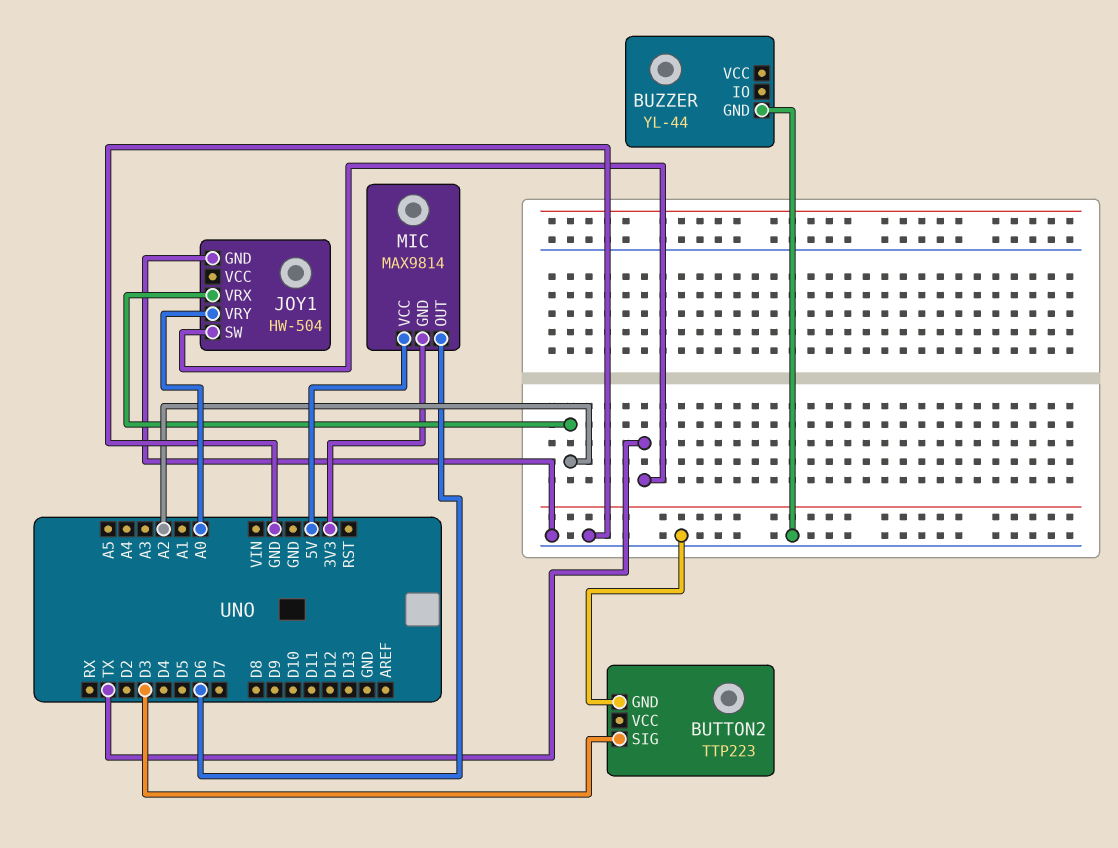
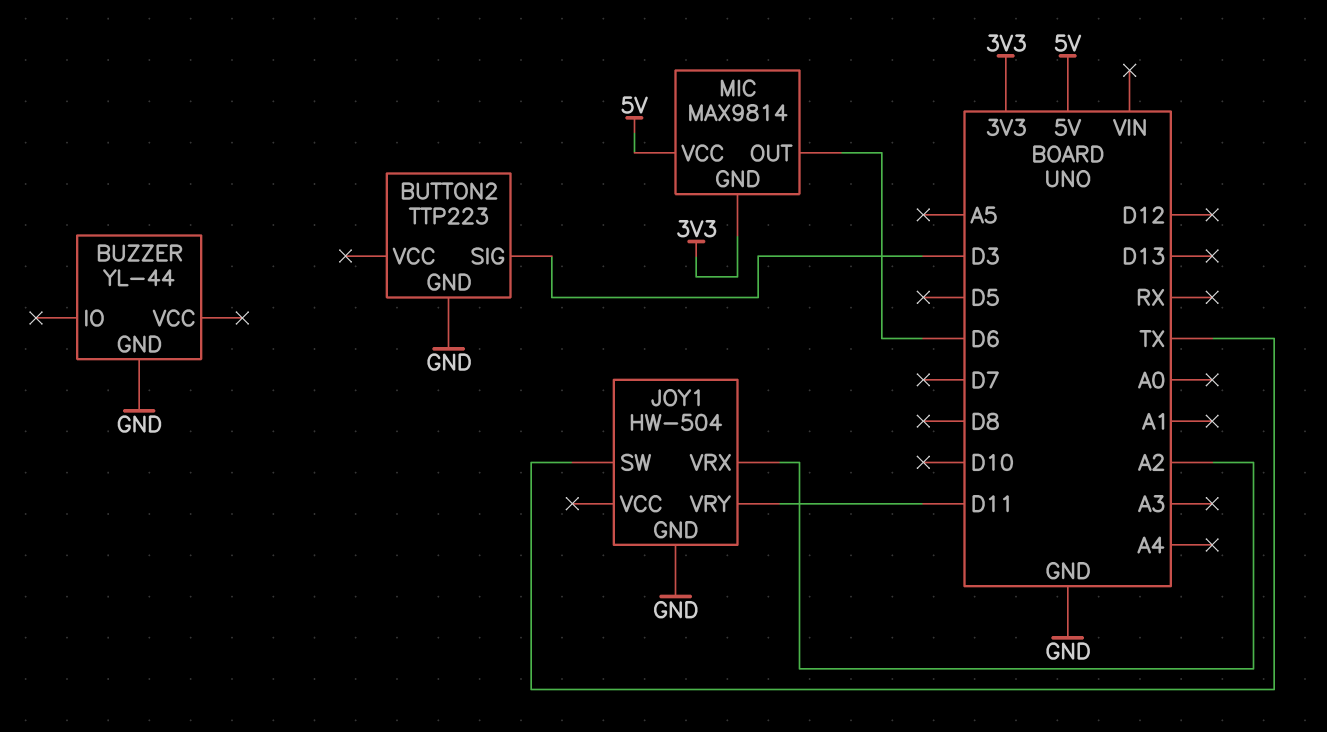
JOY1 pin VRY: A0 -> D11

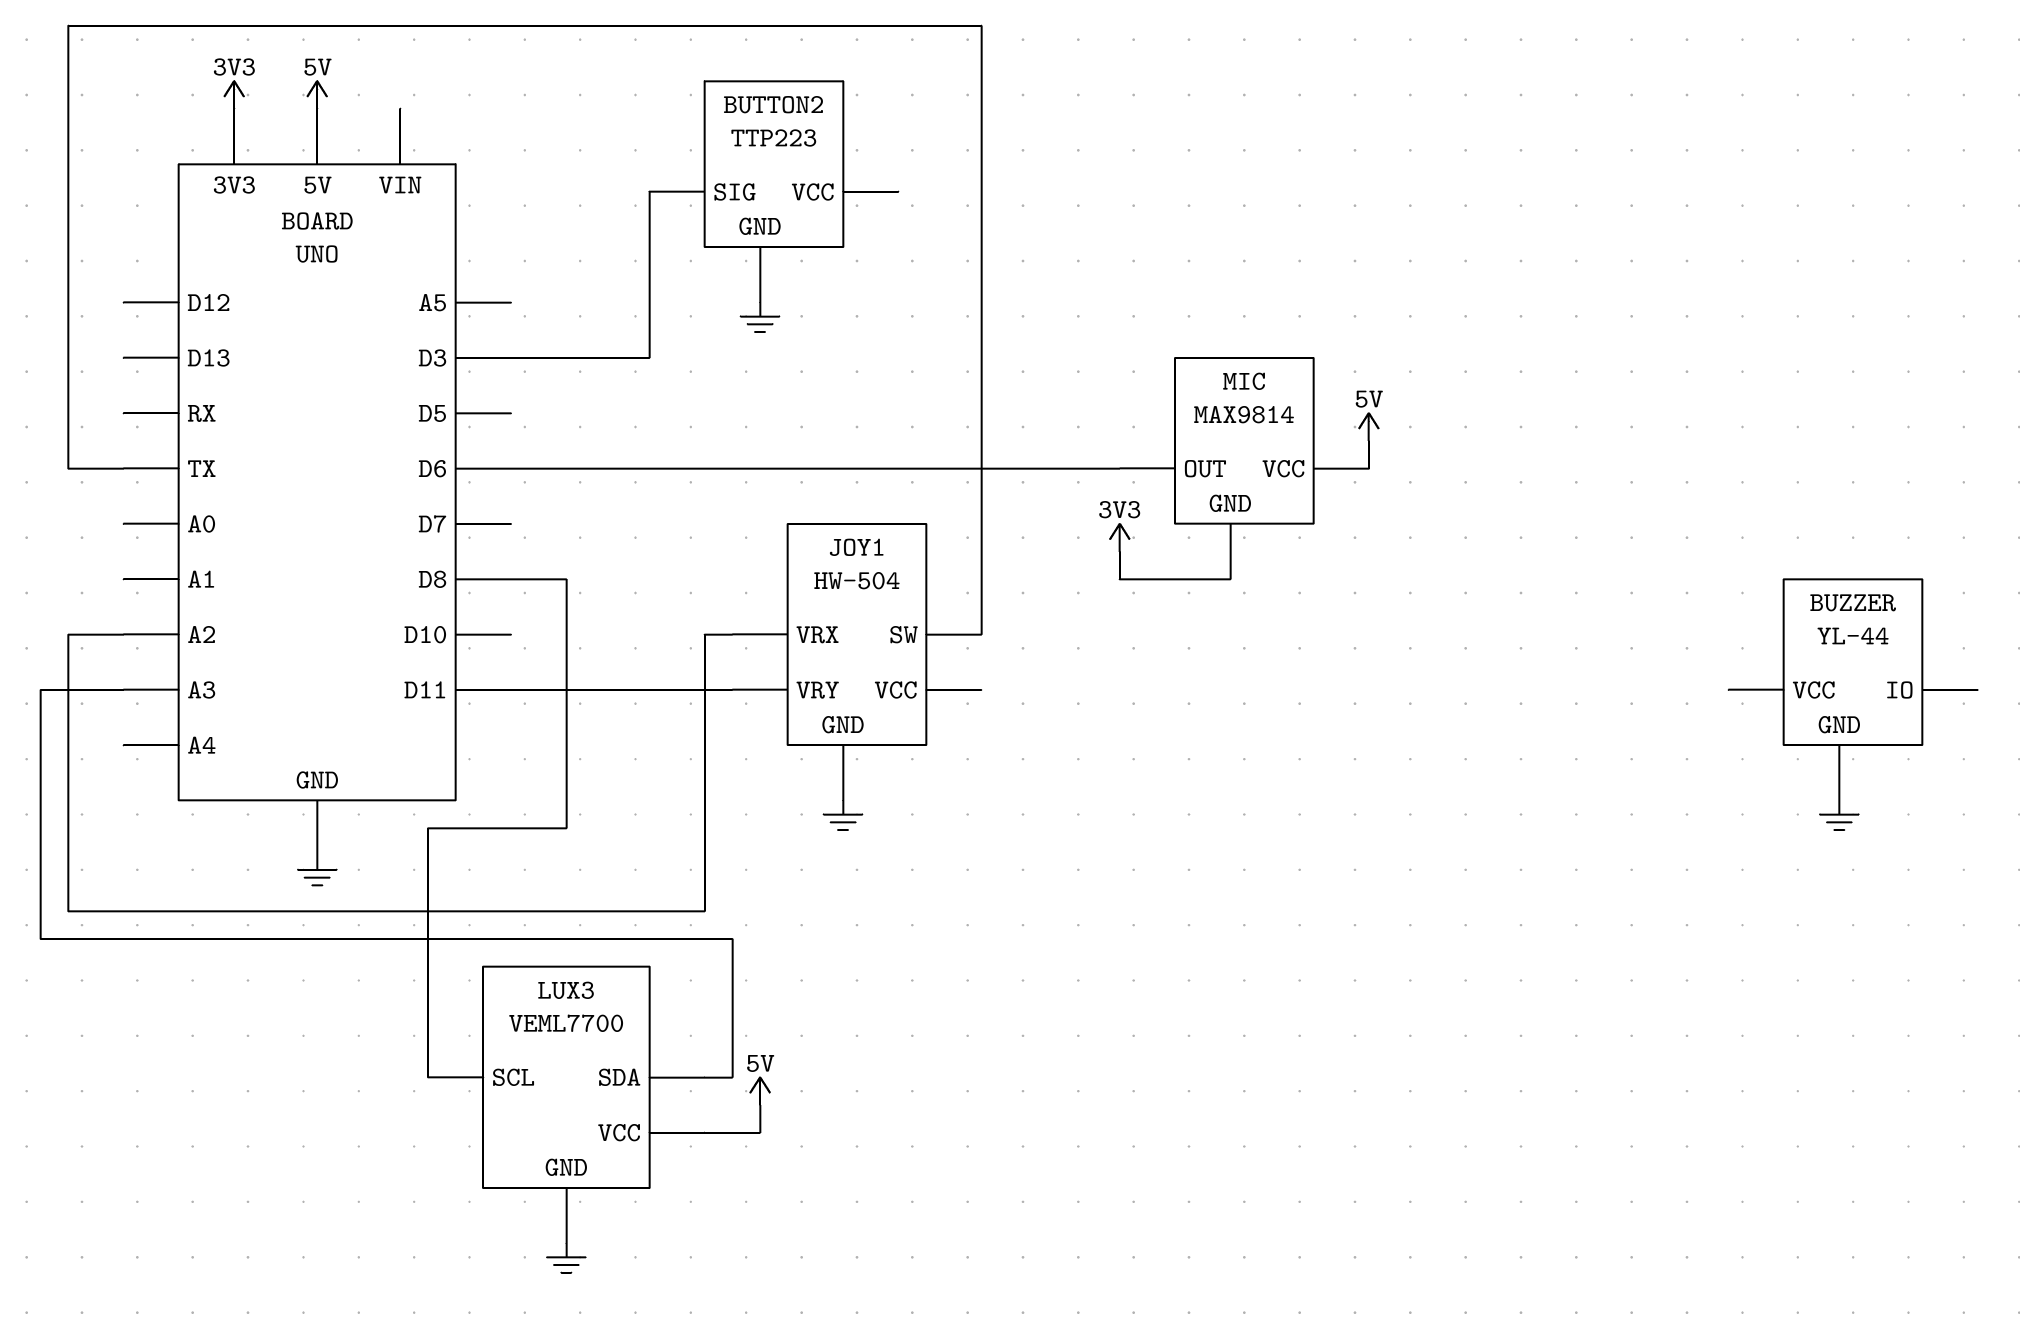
LUX3: none -> VEML7700
LUX3 pin GND: none -> GND
LUX3 pin SCL: none -> D8
LUX3 pin SDA: none -> A3
LUX3 pin VCC: none -> 5V

